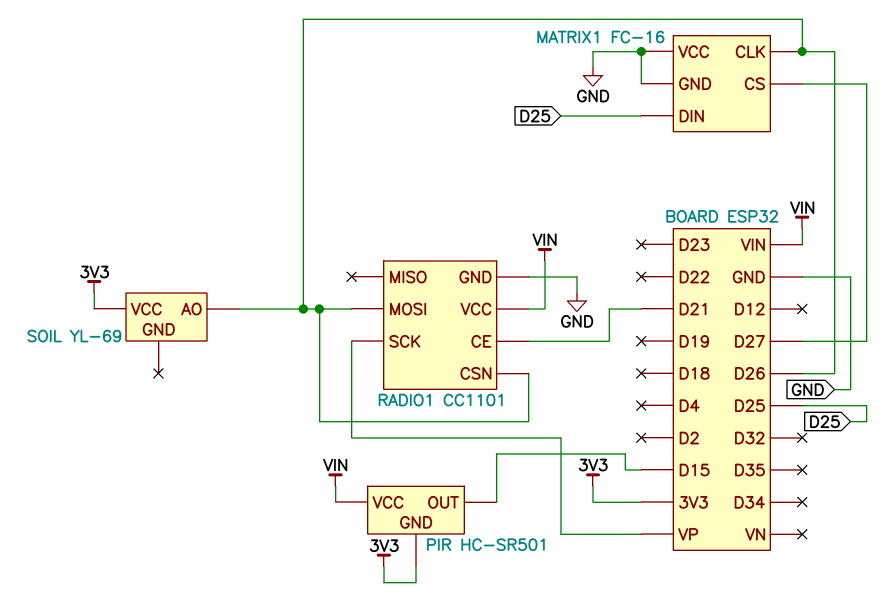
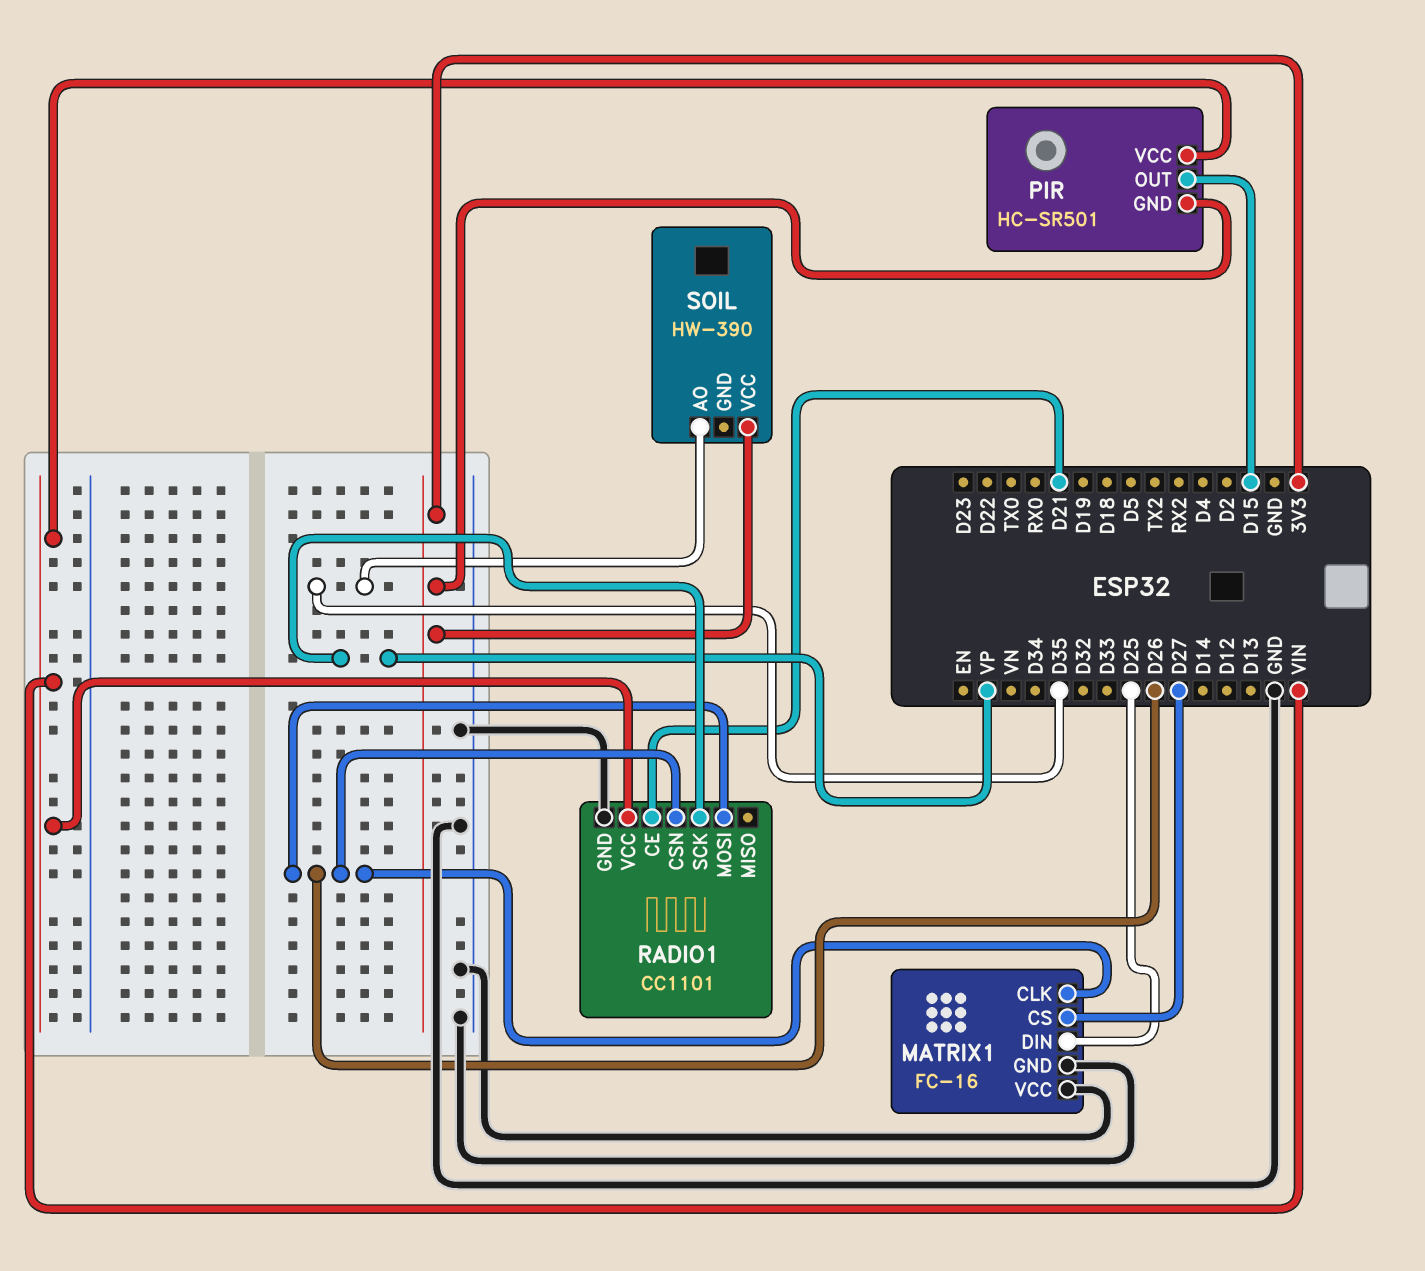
SOIL: YL-69 -> HW-390
SOIL pin AO: D26 -> D35

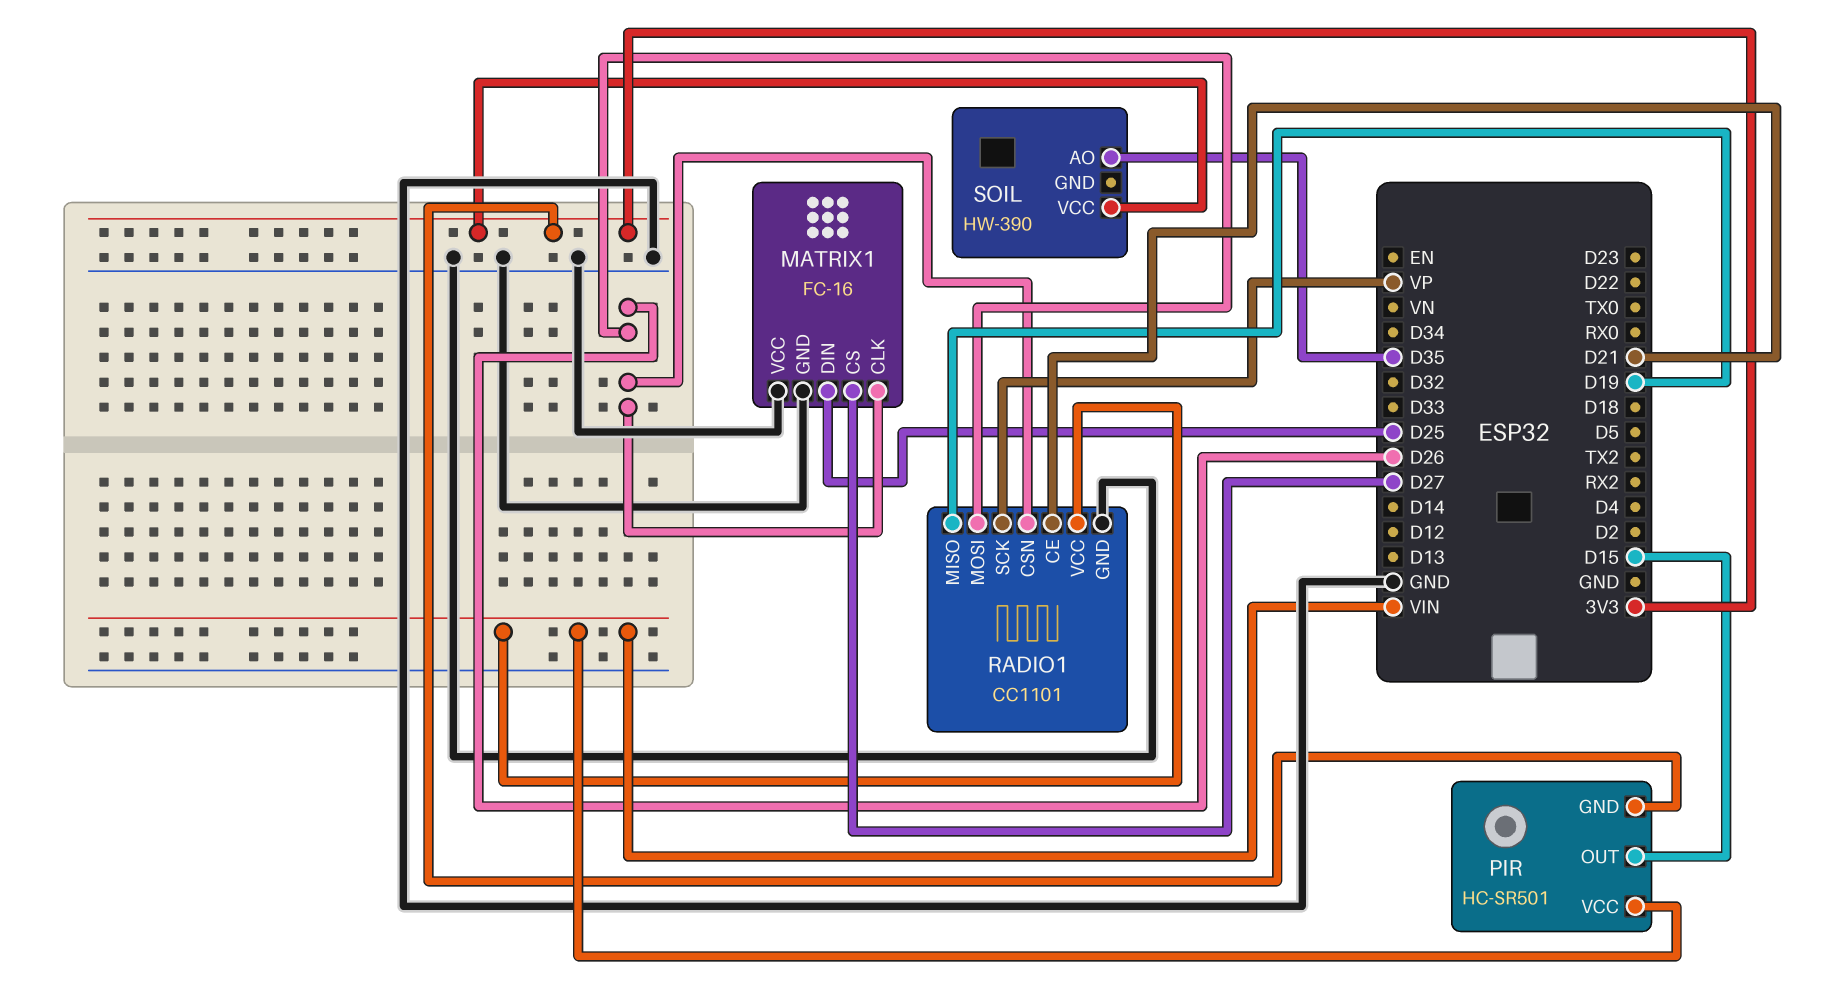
RADIO1 pin MISO: none -> D19

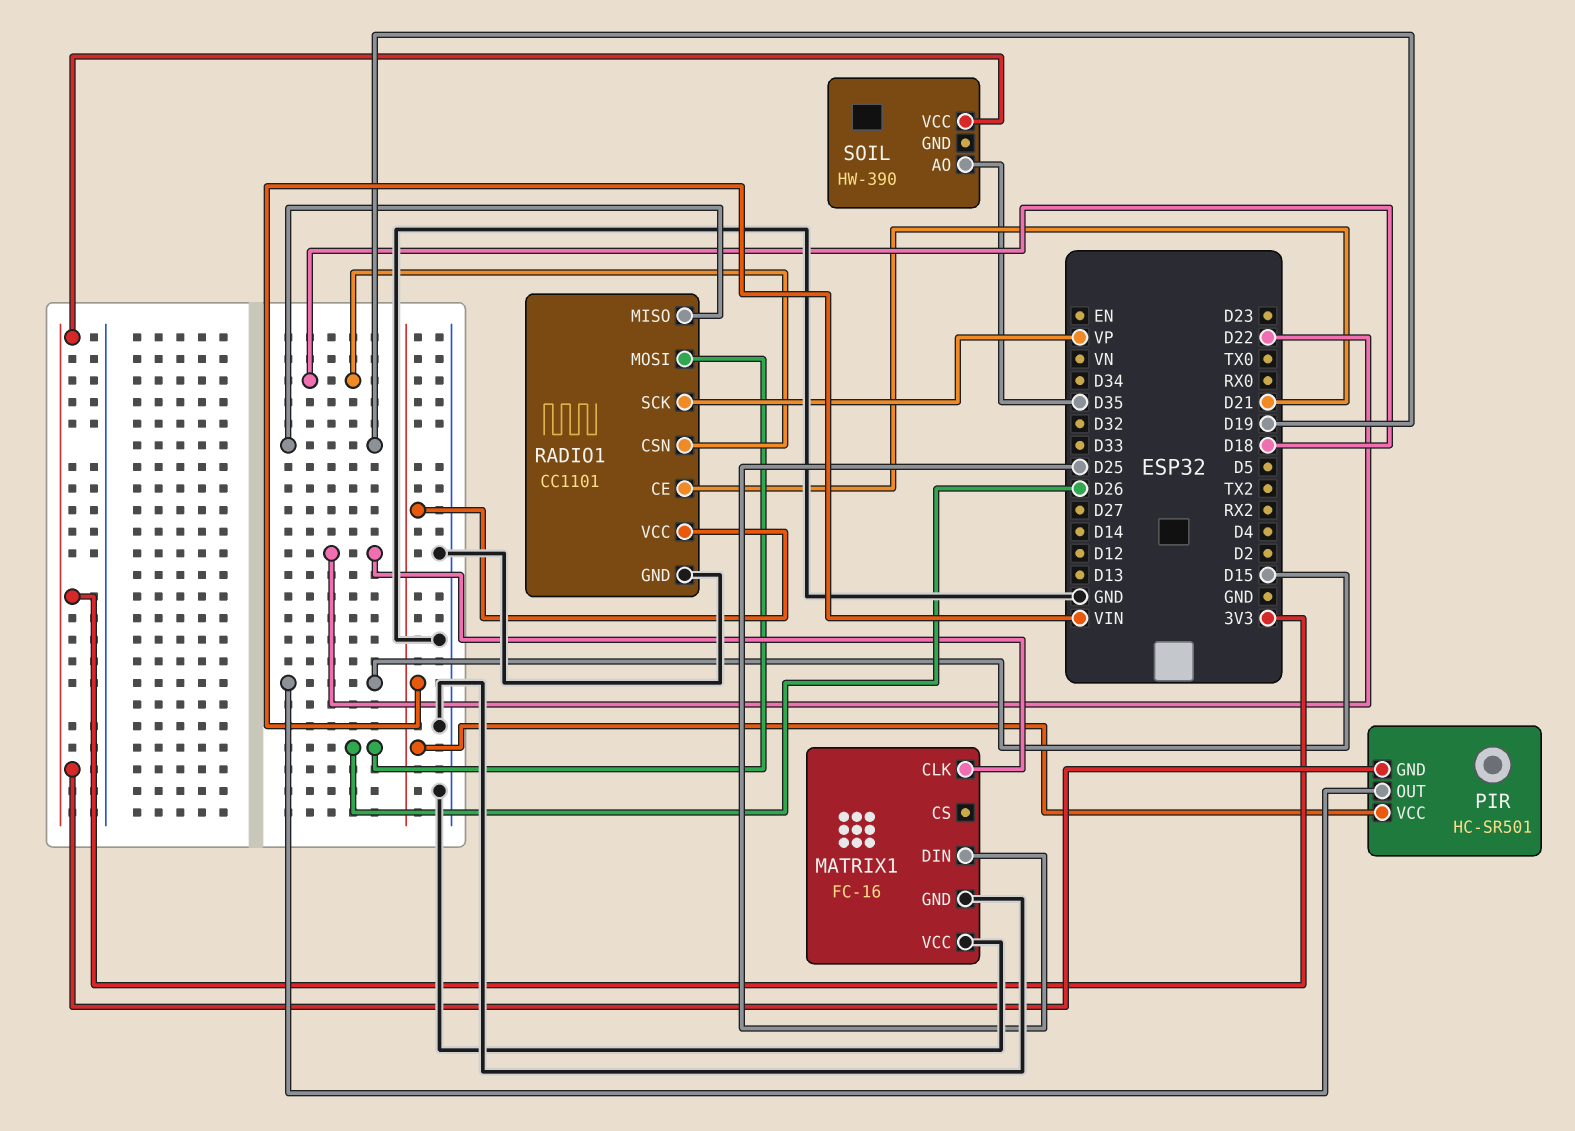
MATRIX1 pin CLK: D26 -> D22
MATRIX1 pin CS: D27 -> none
RADIO1 pin CSN: D26 -> D18

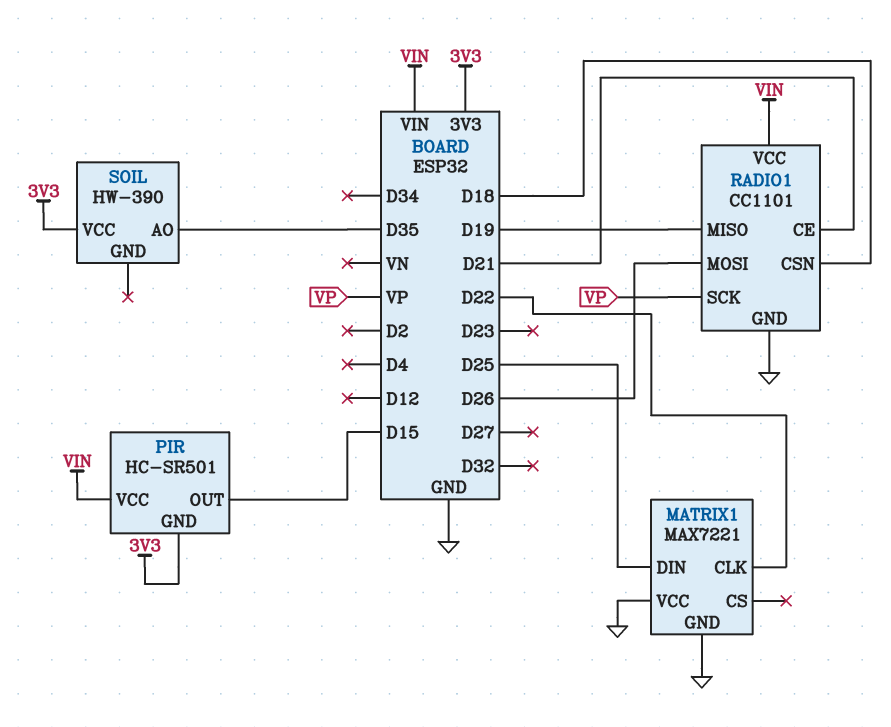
MATRIX1: FC-16 -> MAX7221

